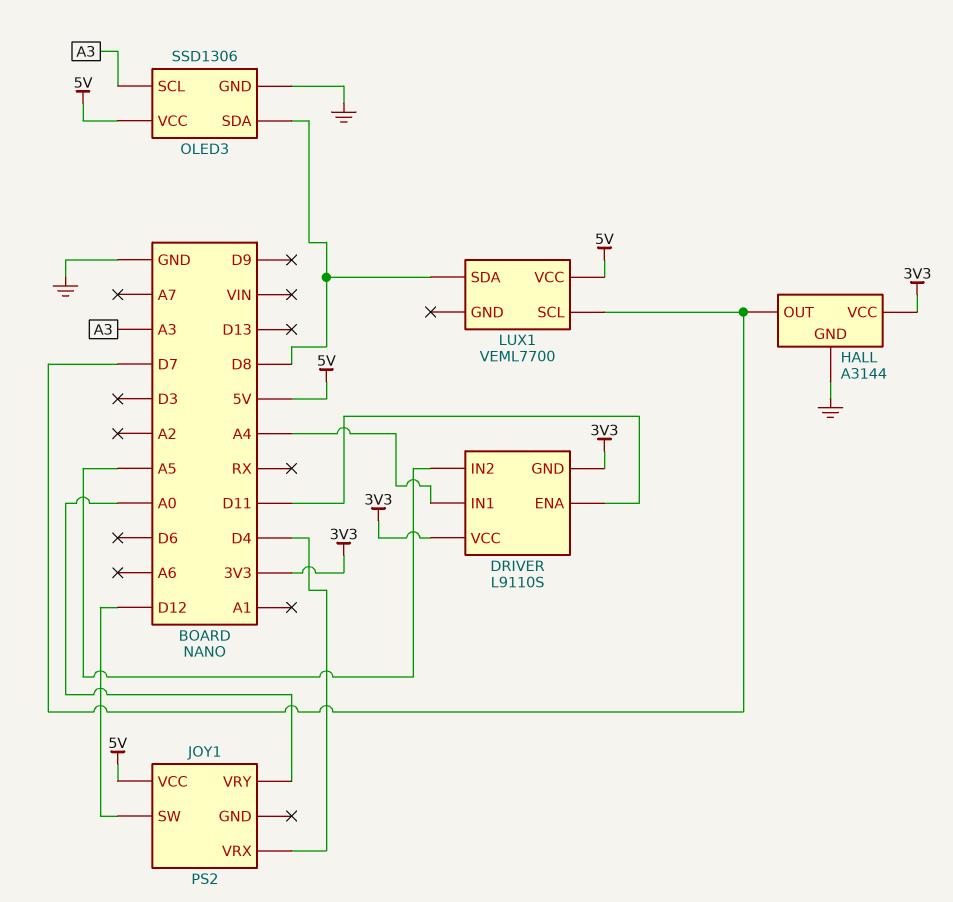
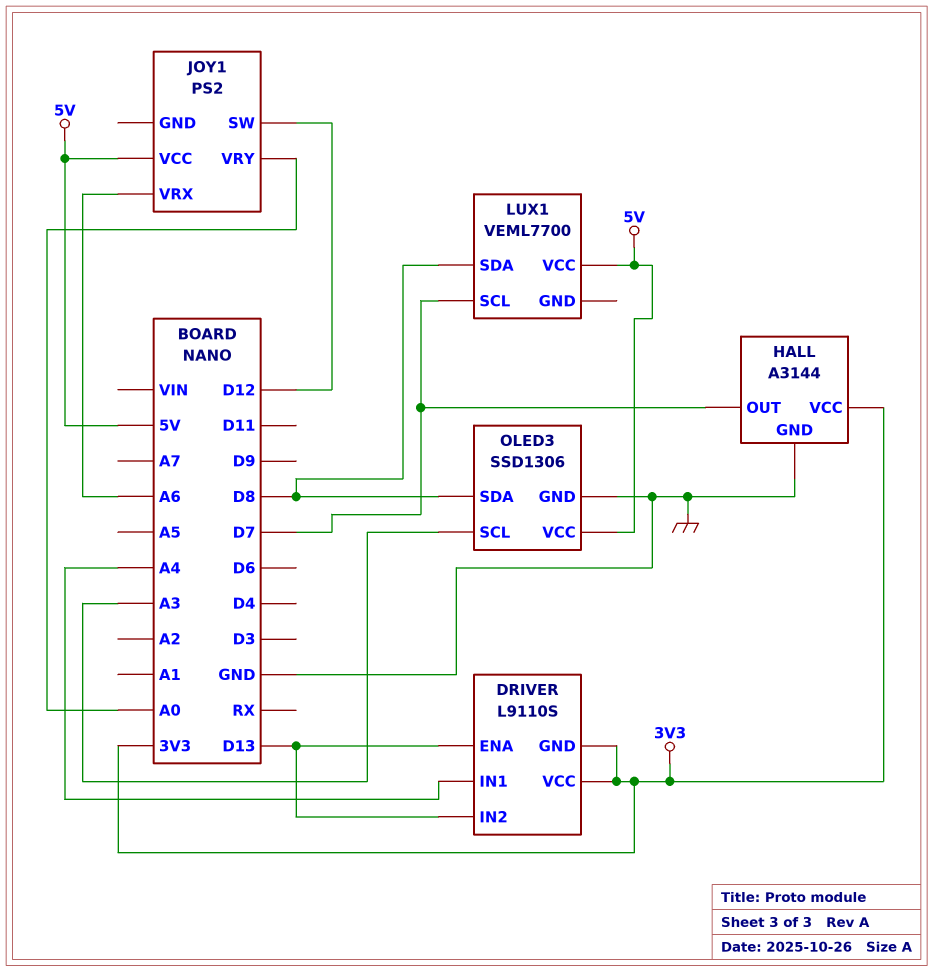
DRIVER pin ENA: D11 -> D13
DRIVER pin IN2: A5 -> D13
JOY1 pin VRX: D4 -> A6

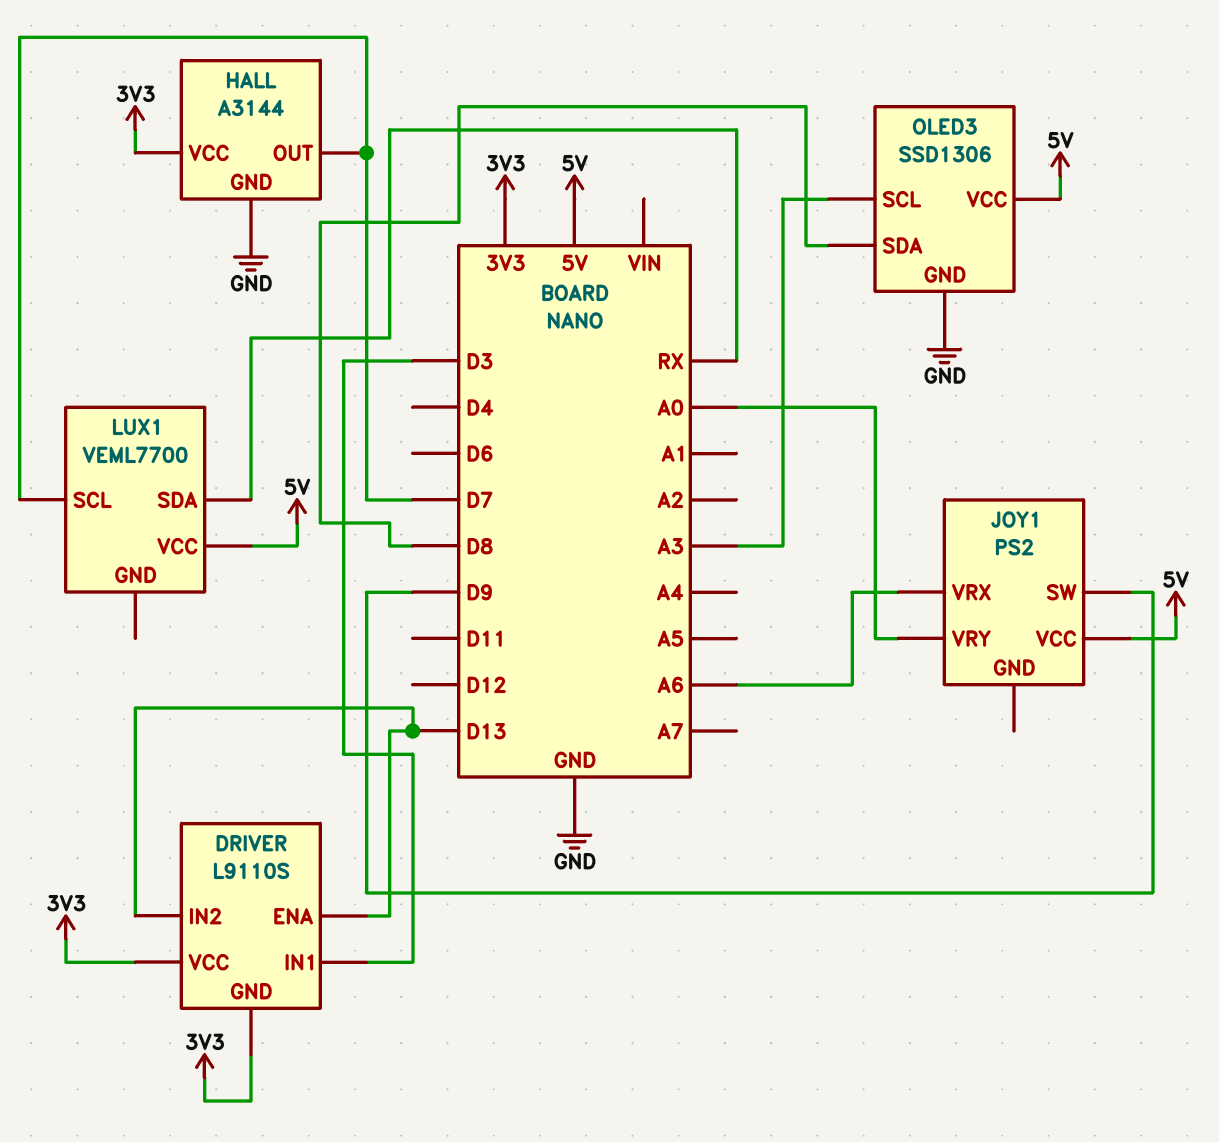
DRIVER pin IN1: A4 -> D3
JOY1 pin SW: D12 -> D9
LUX1 pin SDA: D8 -> RX

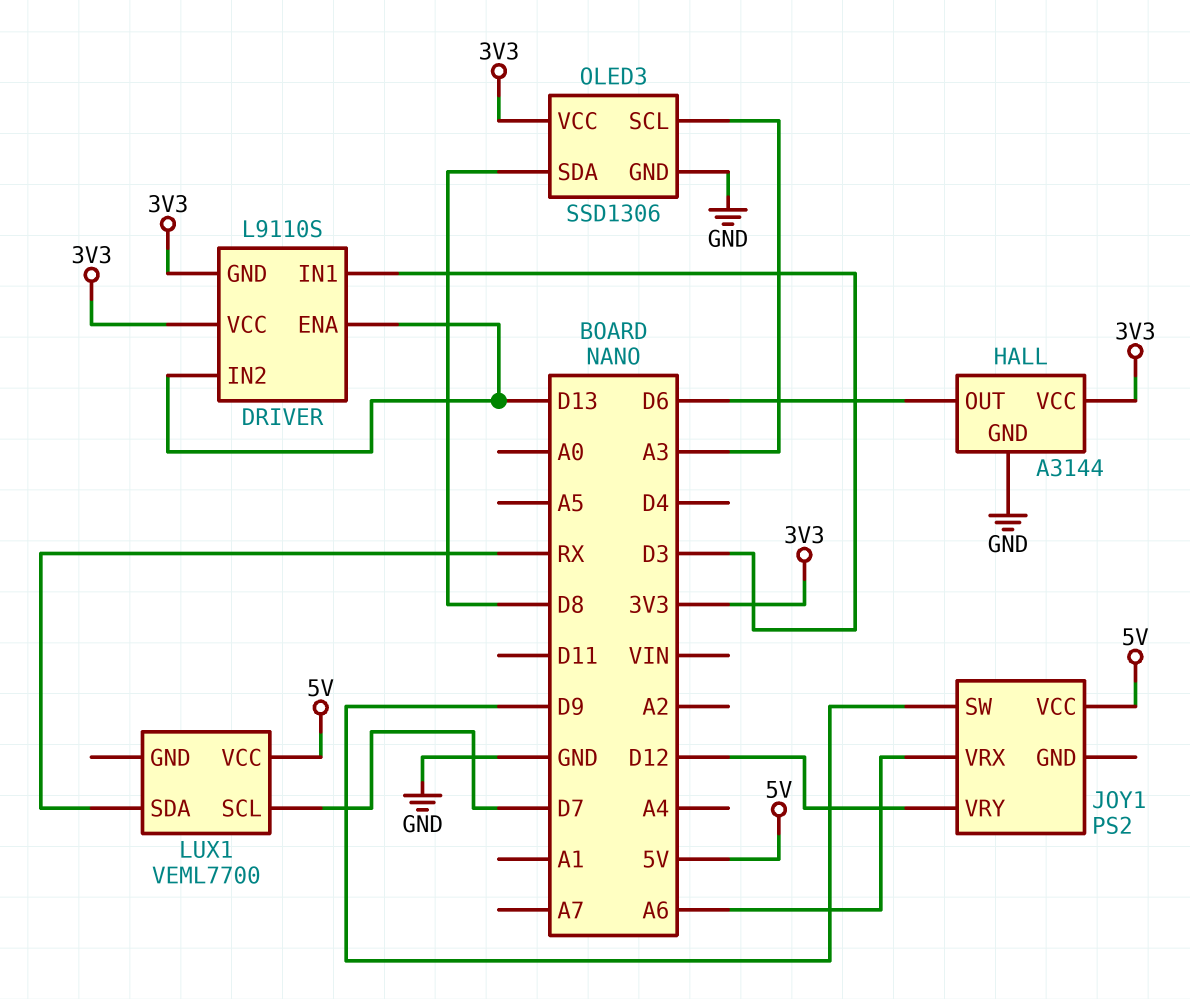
HALL pin OUT: D7 -> D6
JOY1 pin VRY: A0 -> D12
OLED3 pin VCC: 5V -> 3V3

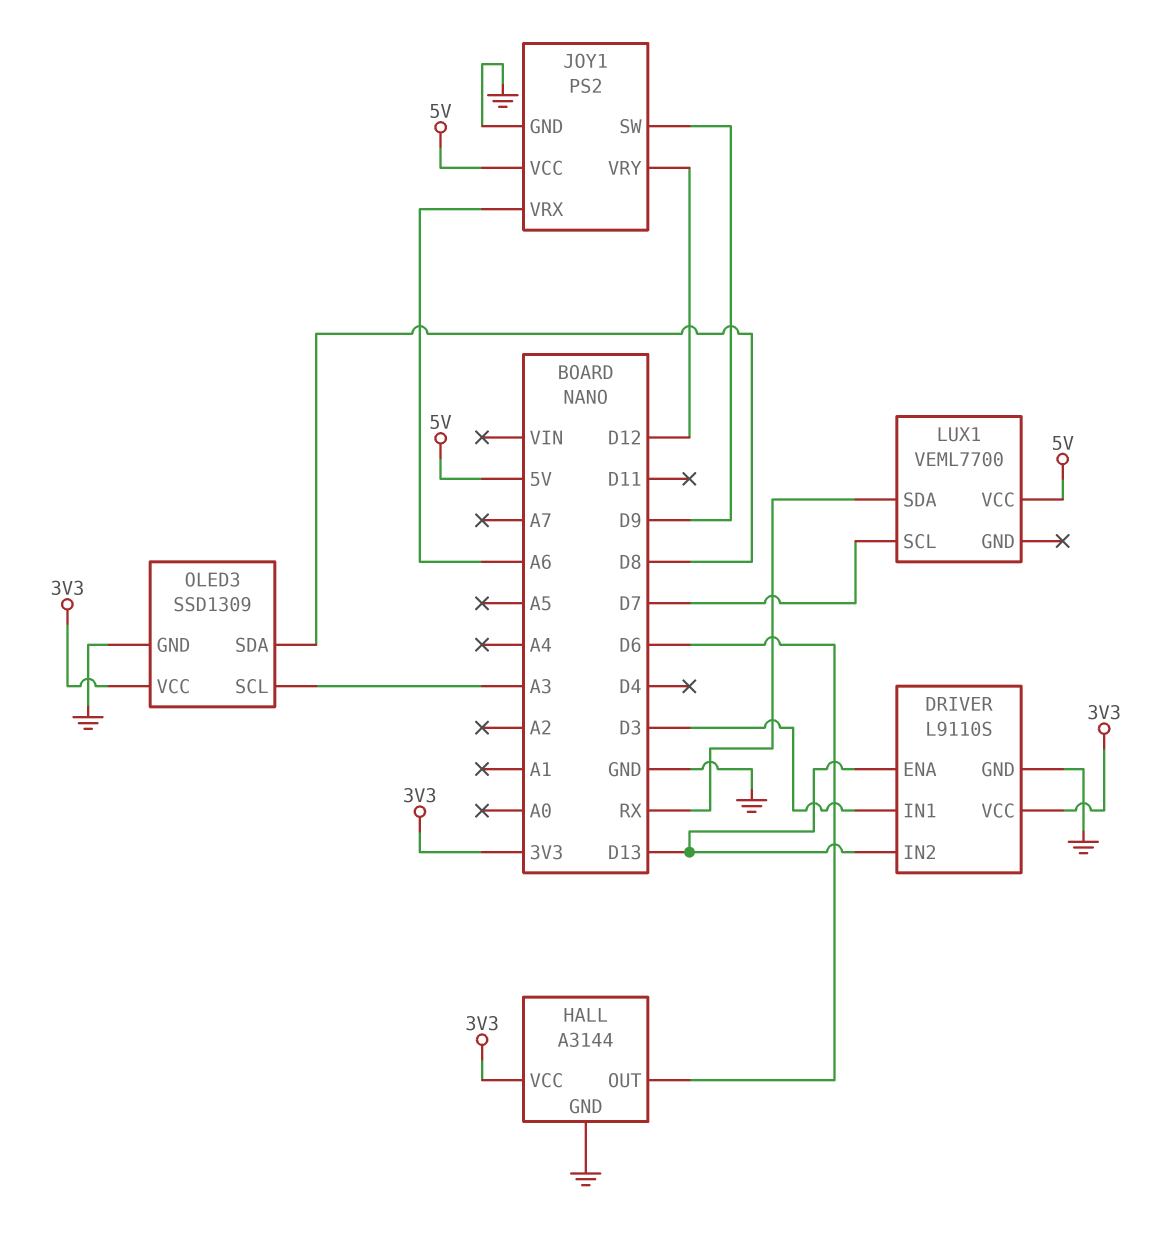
DRIVER pin GND: 3V3 -> GND
JOY1 pin GND: none -> GND
OLED3: SSD1306 -> SSD1309

